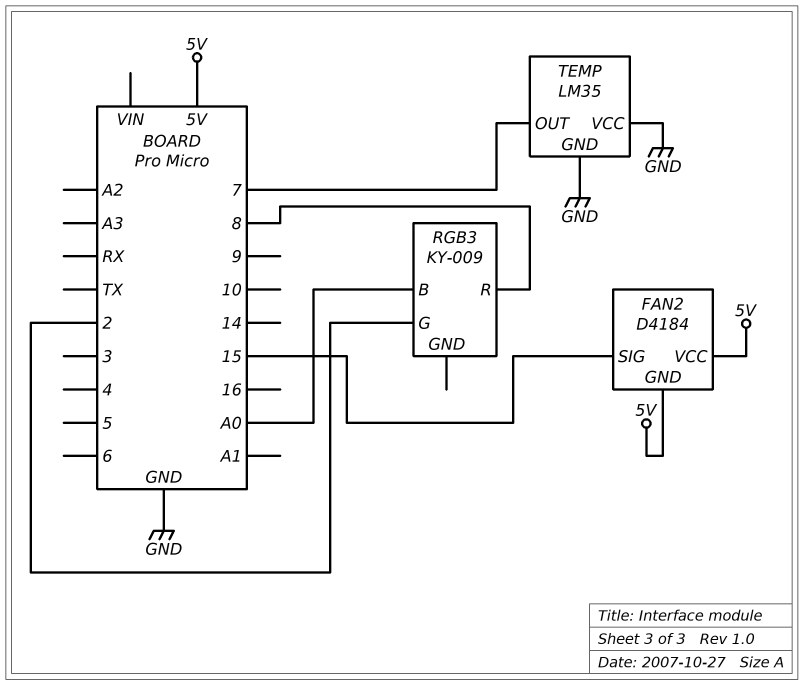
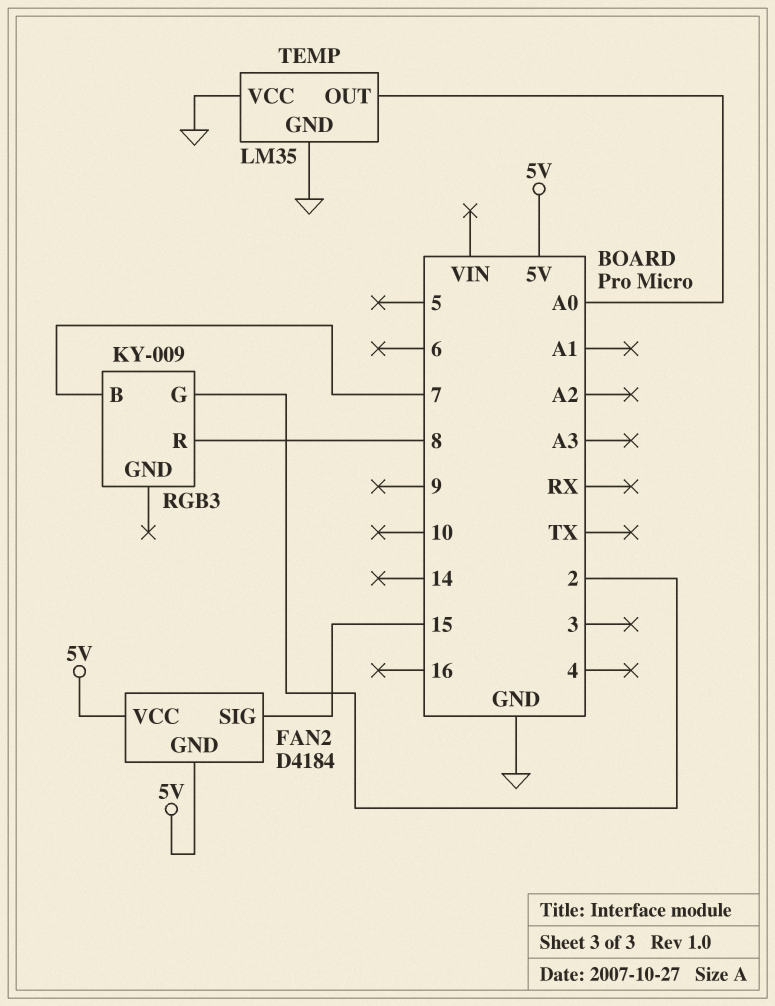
RGB3 pin B: A0 -> 7
TEMP pin OUT: 7 -> A0

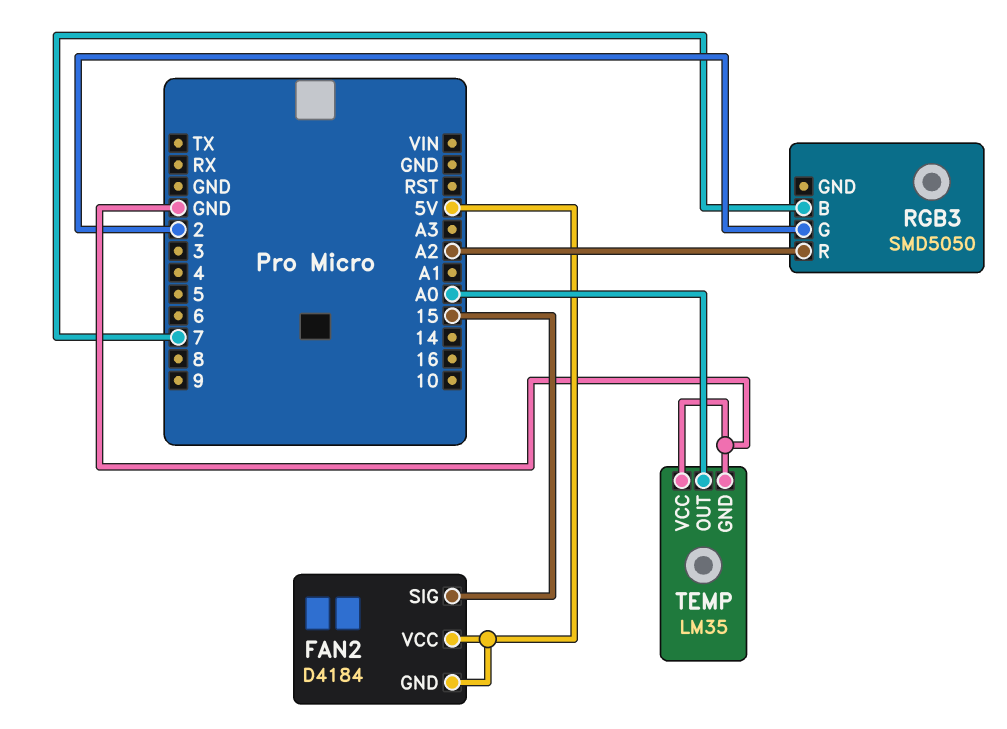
RGB3: KY-009 -> SMD5050
RGB3 pin R: 8 -> A2

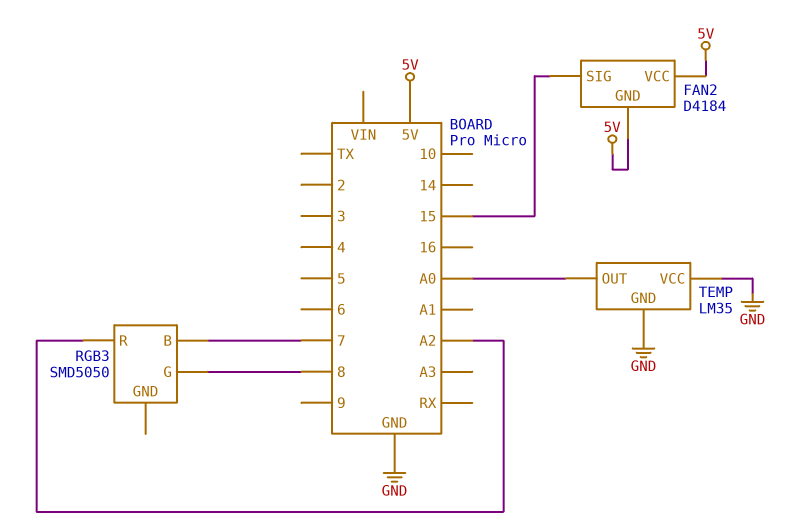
RGB3 pin G: 2 -> 8

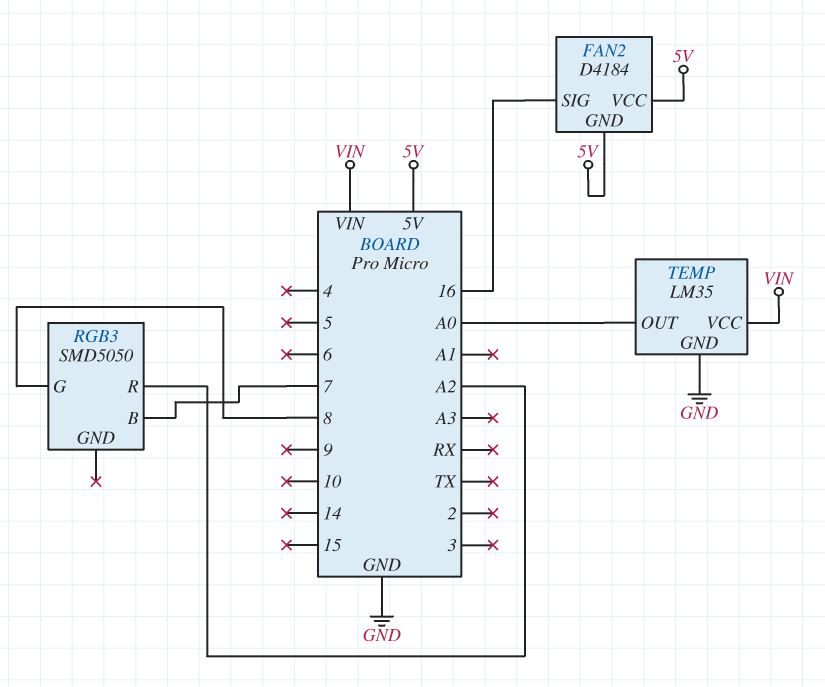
FAN2 pin SIG: 15 -> 16
TEMP pin VCC: GND -> VIN

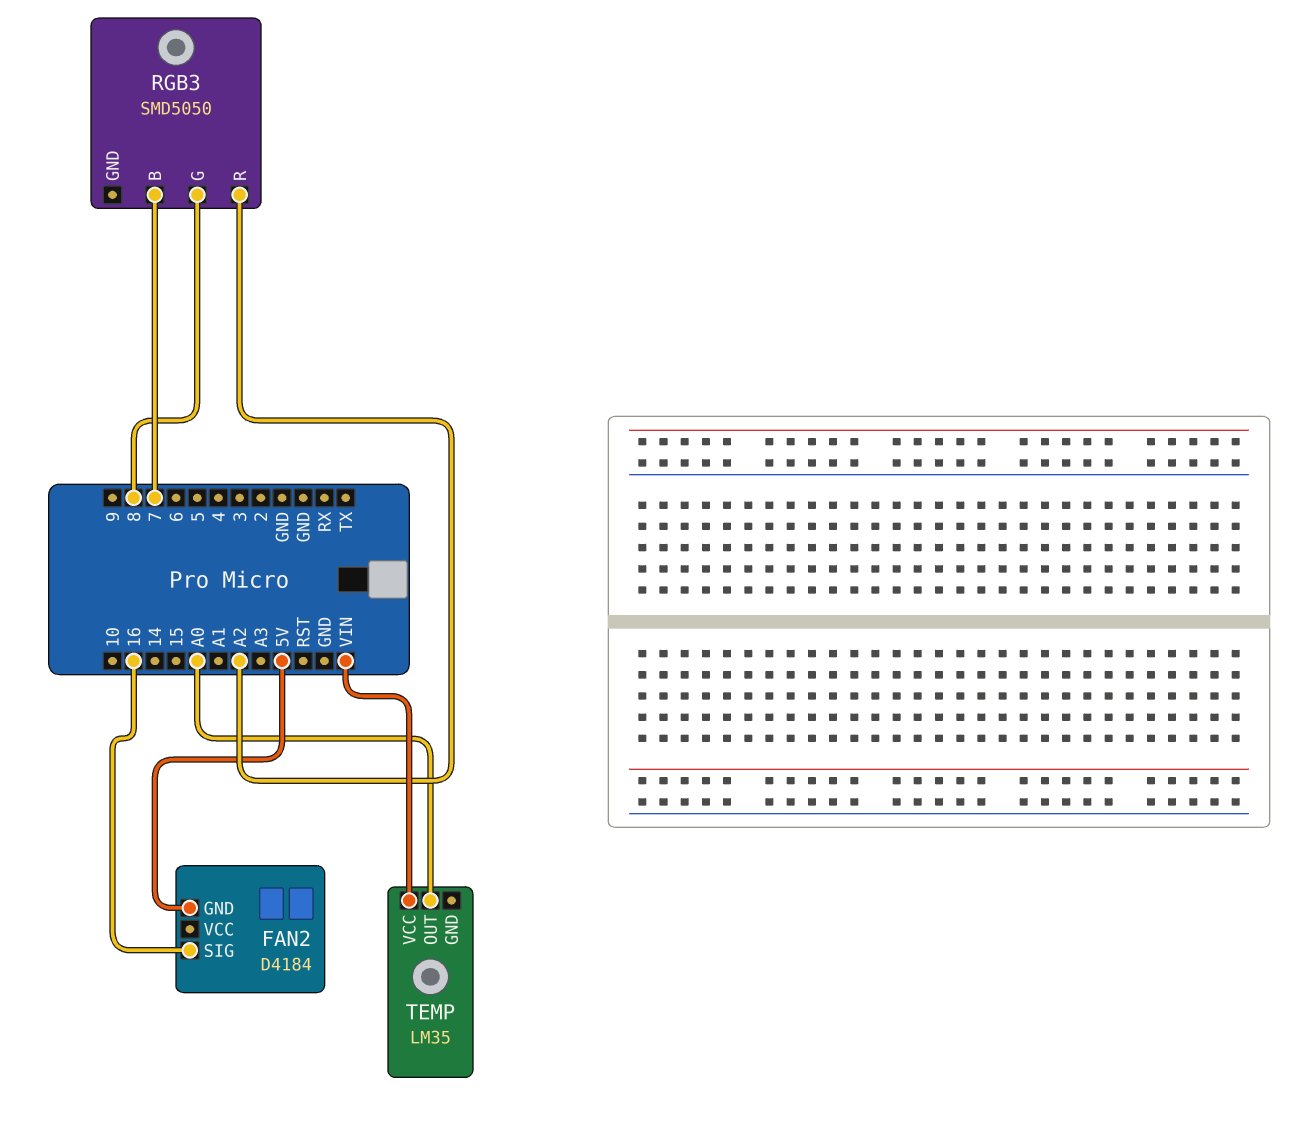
FAN2 pin VCC: 5V -> none
TEMP pin GND: GND -> none

